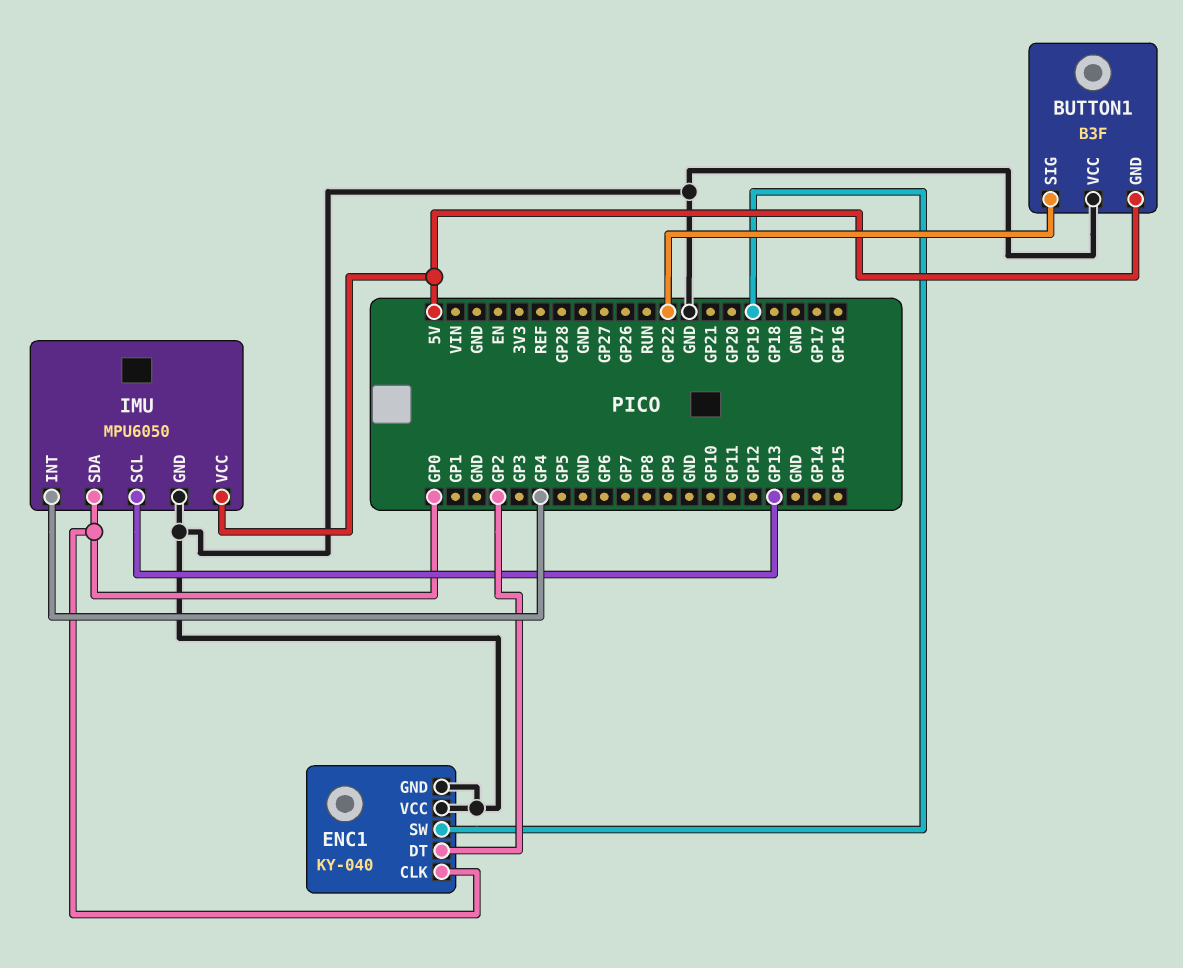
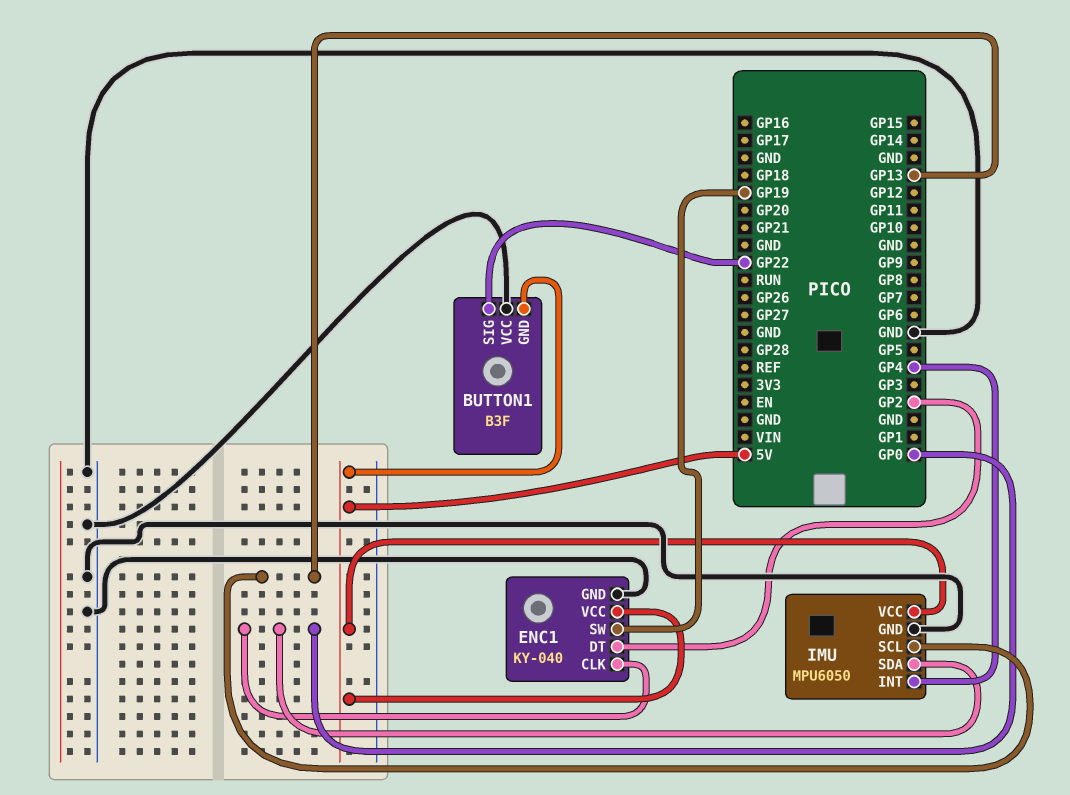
ENC1 pin VCC: GND -> 5V

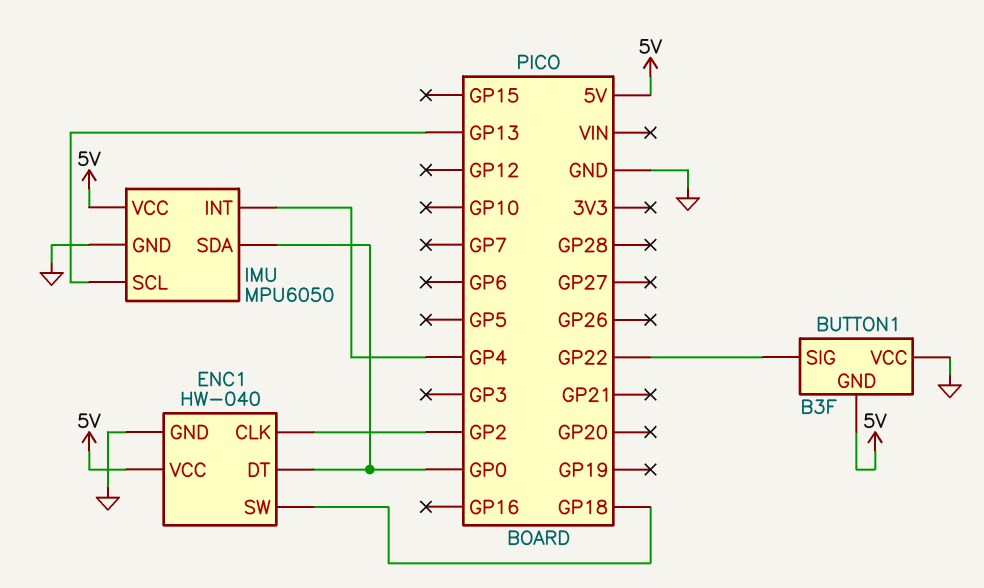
ENC1: KY-040 -> HW-040
ENC1 pin CLK: GP0 -> GP2
ENC1 pin DT: GP2 -> GP0
ENC1 pin SW: GP19 -> GP18

